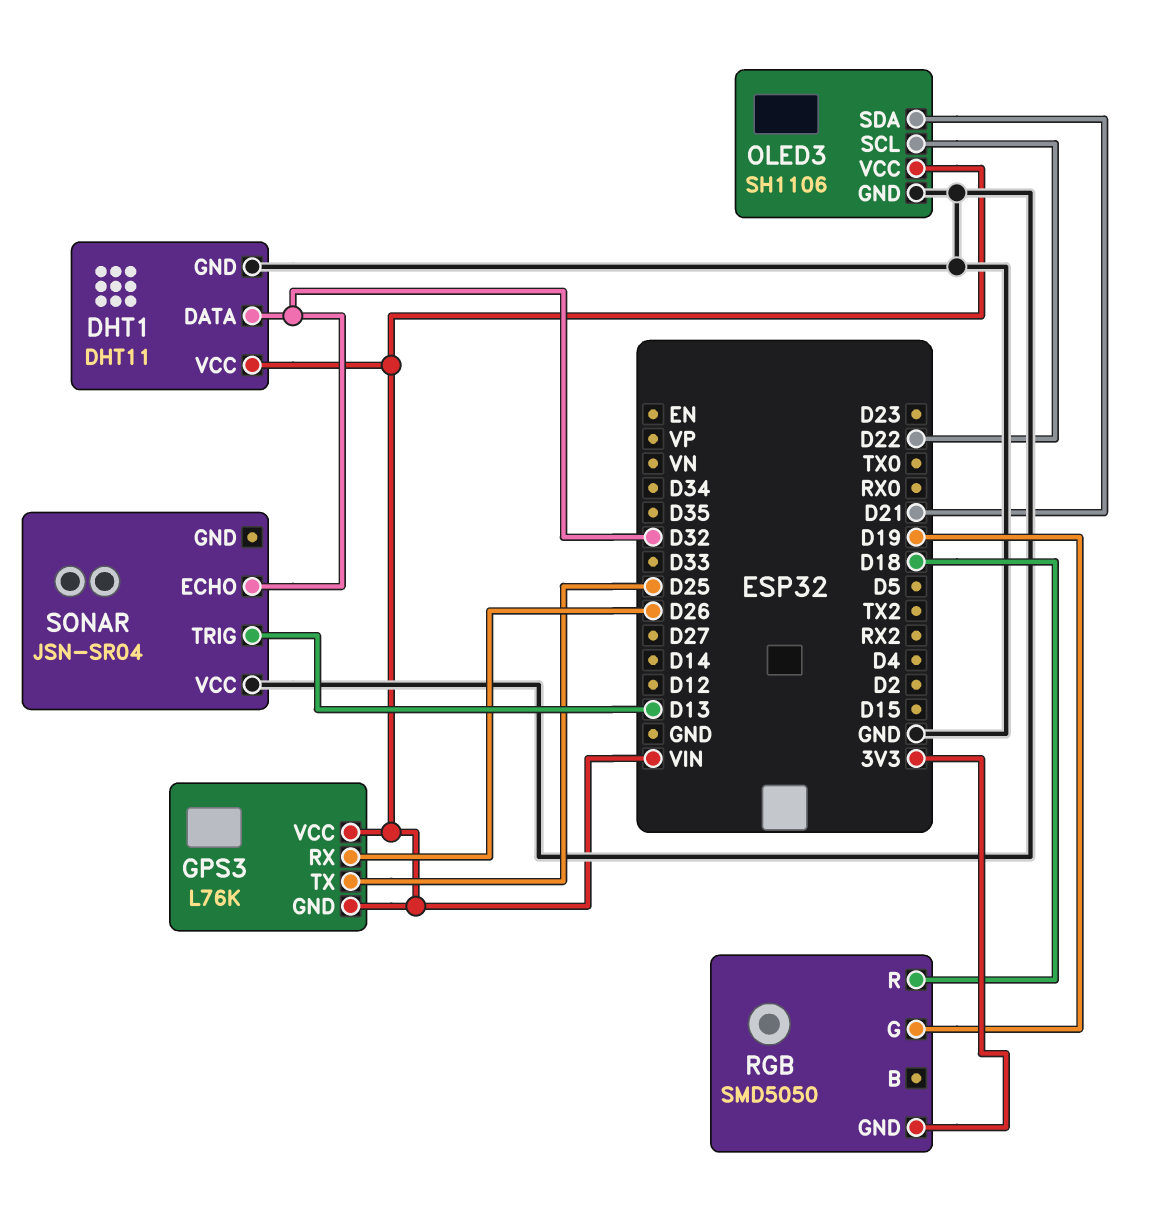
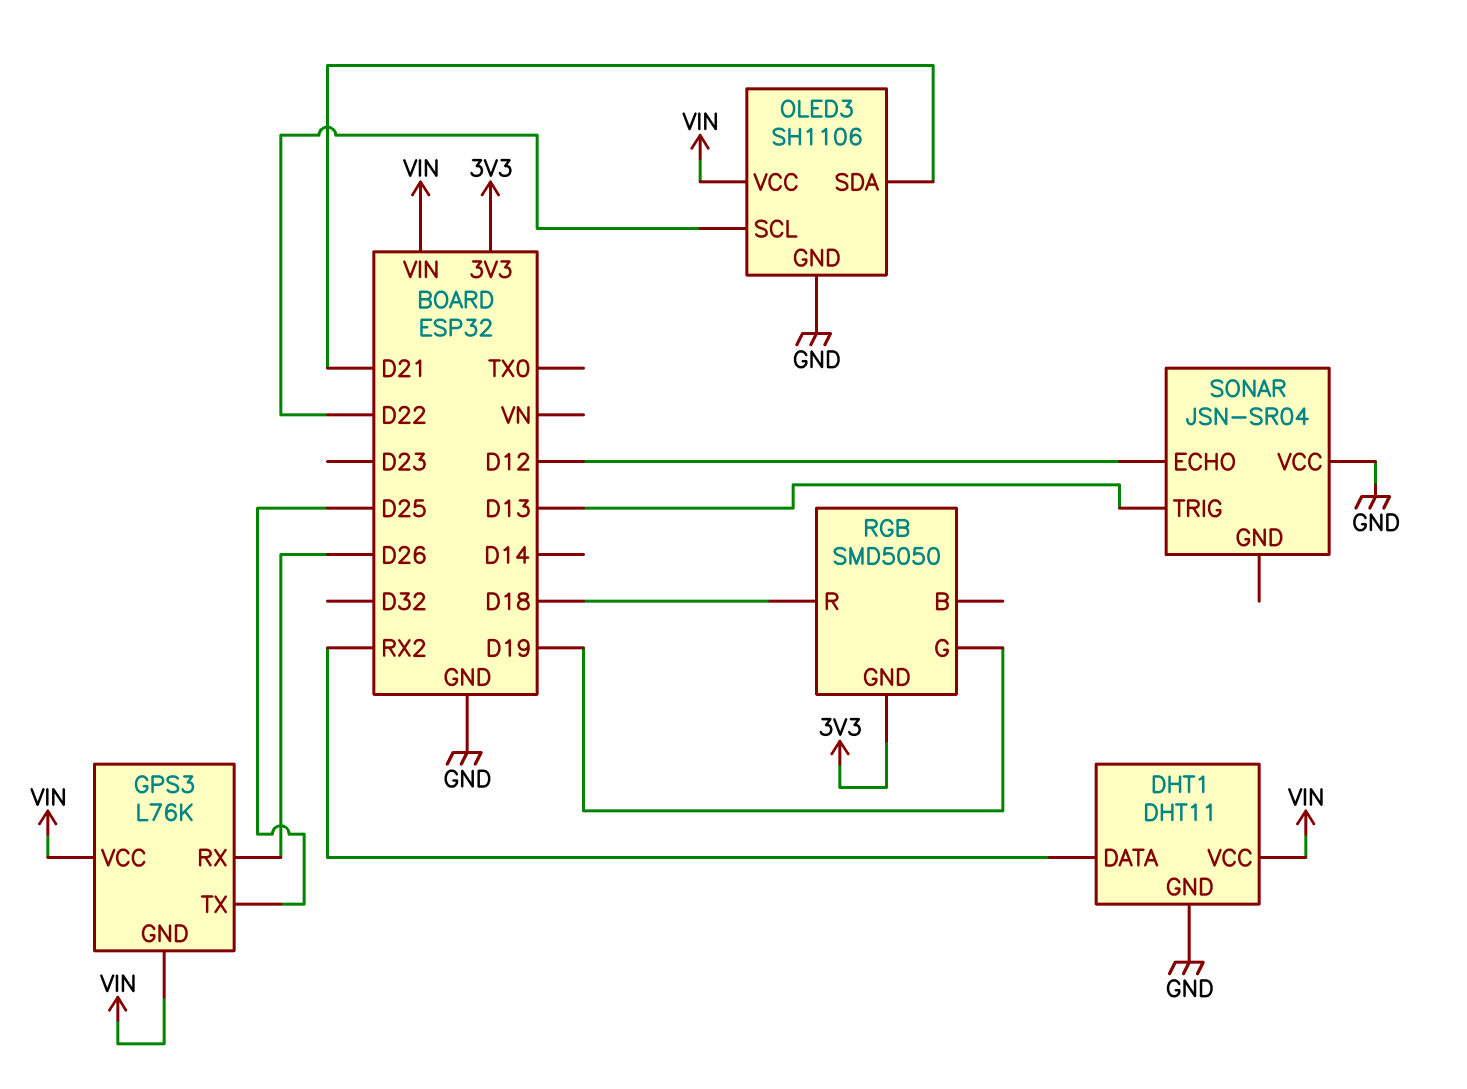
DHT1 pin DATA: D32 -> RX2
SONAR pin ECHO: D32 -> D12

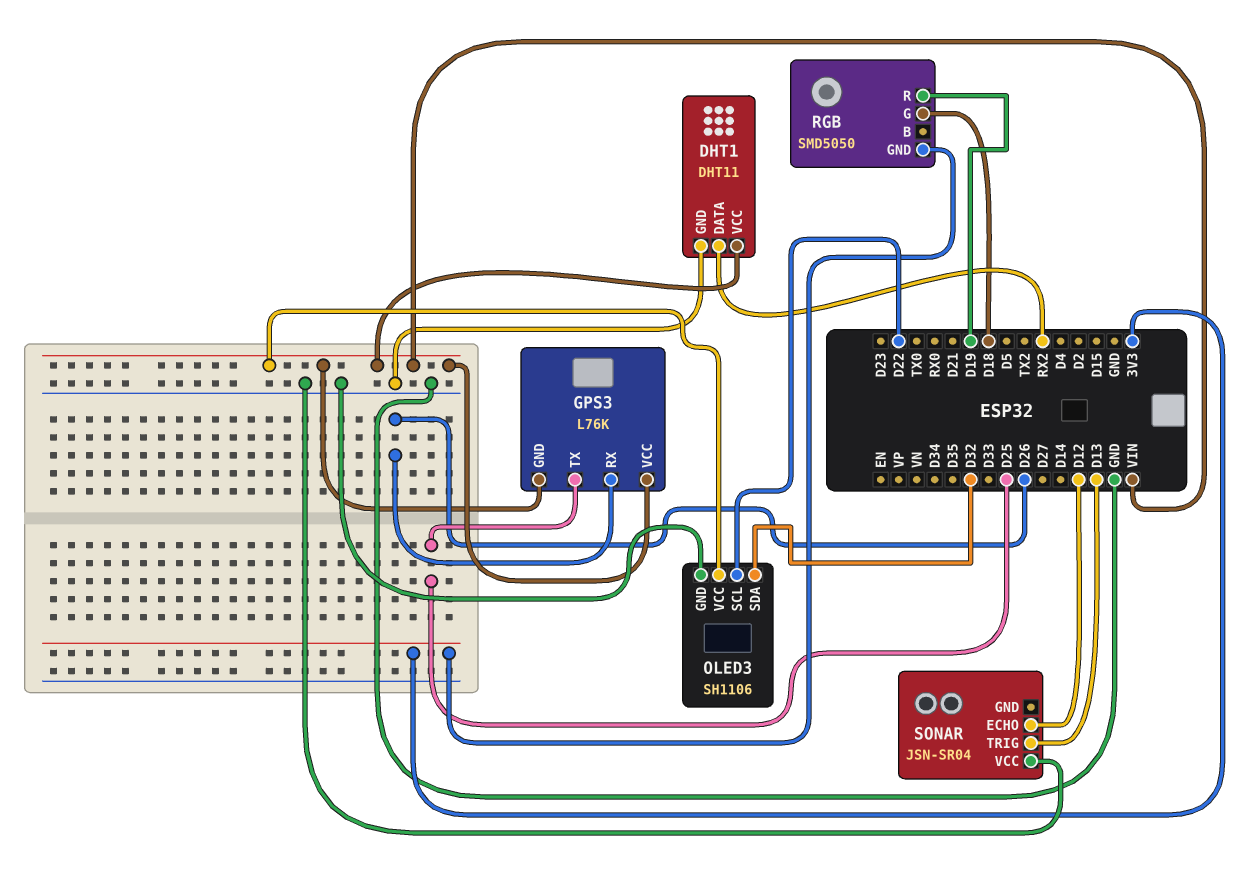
OLED3 pin SDA: D21 -> D32
RGB pin G: D19 -> D18
RGB pin R: D18 -> D19

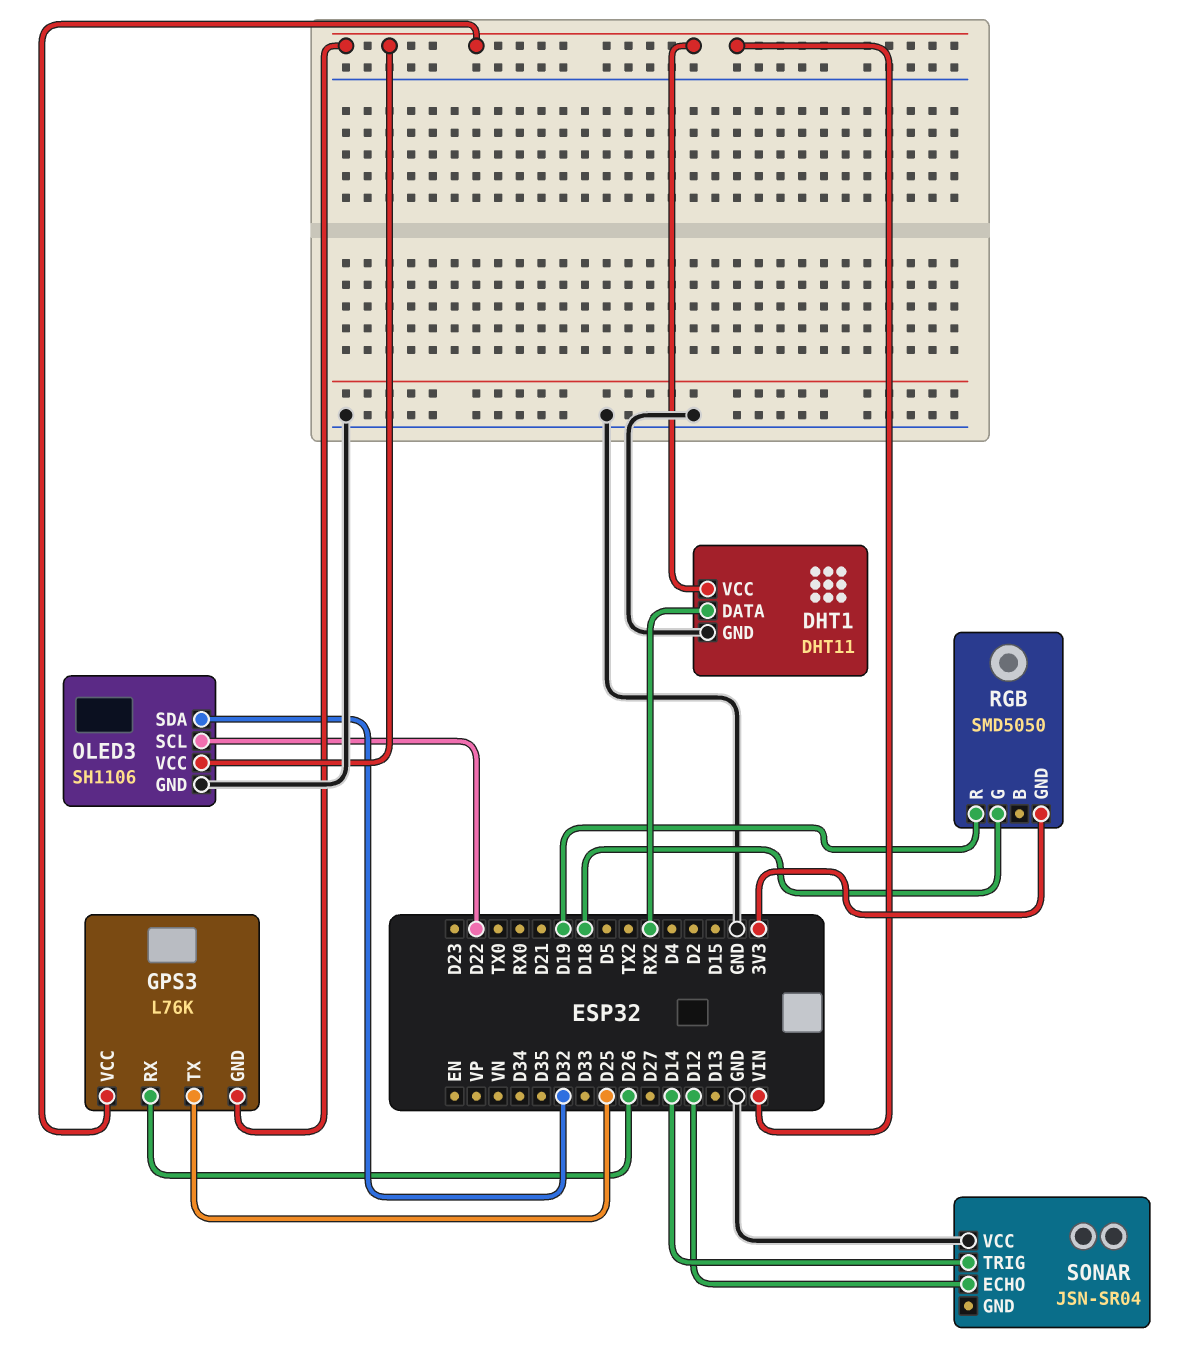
SONAR pin TRIG: D13 -> D14

